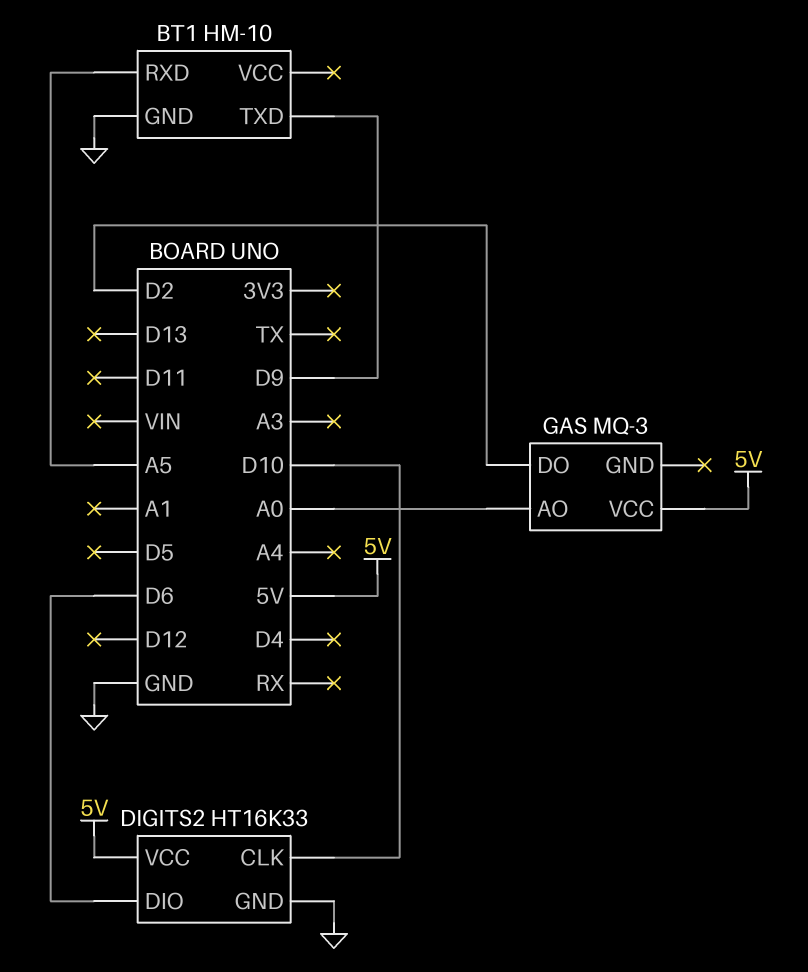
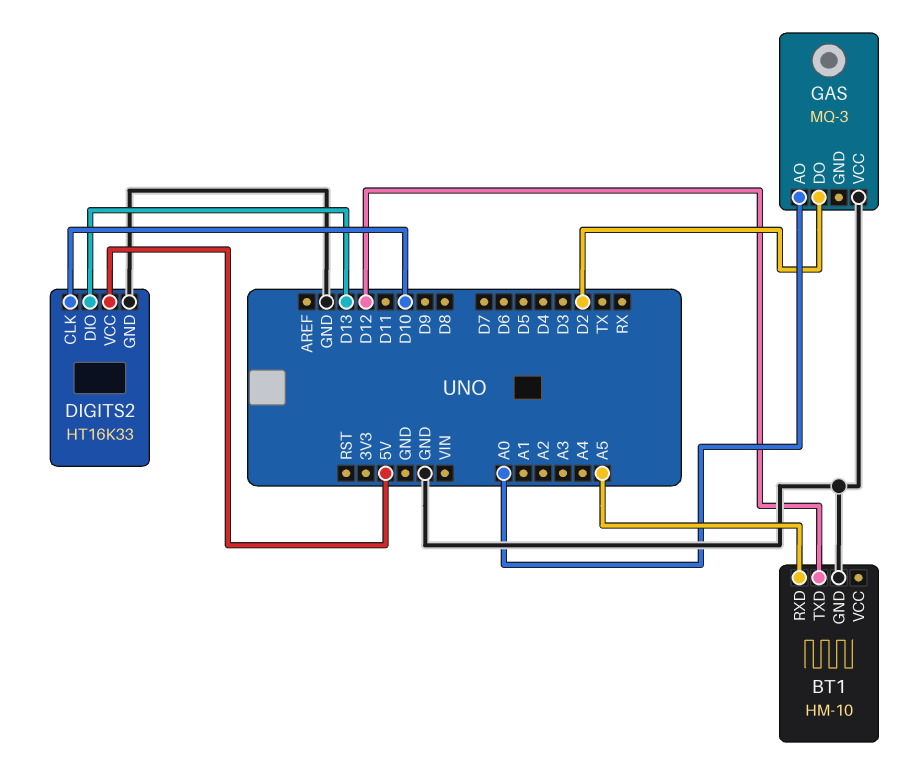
BT1 pin TXD: D9 -> D12
DIGITS2 pin DIO: D6 -> D13
GAS pin VCC: 5V -> GND

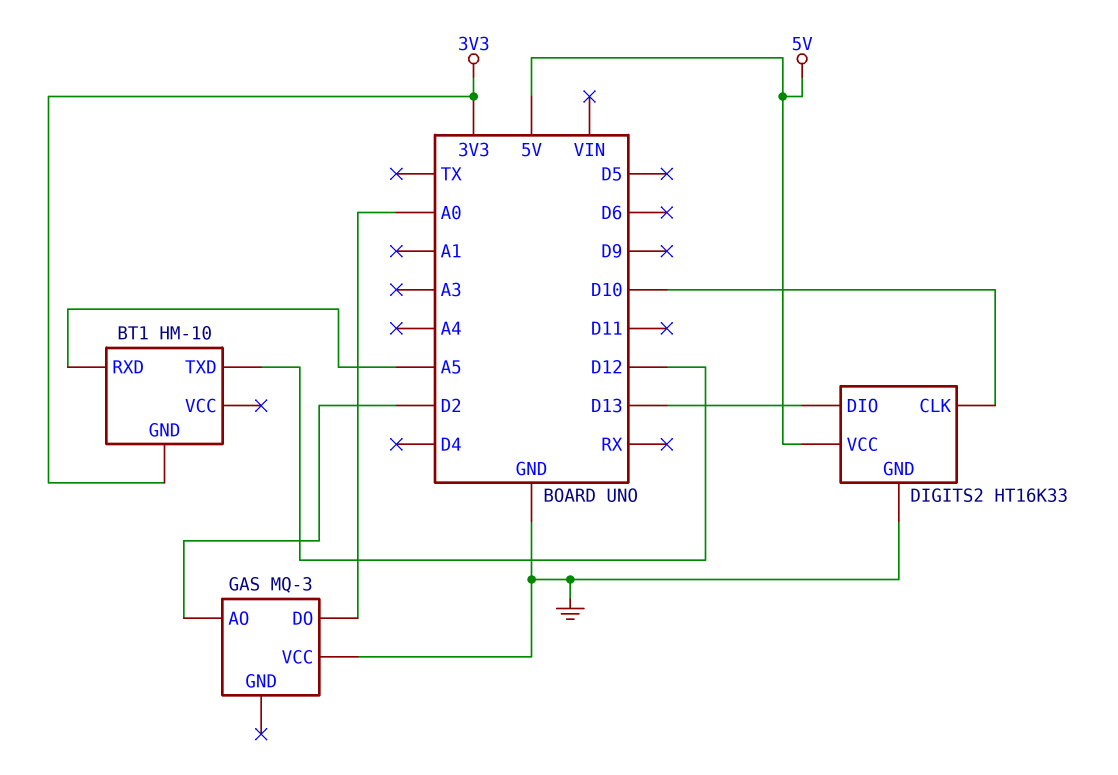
BT1 pin GND: GND -> 3V3
GAS pin AO: A0 -> D2
GAS pin DO: D2 -> A0

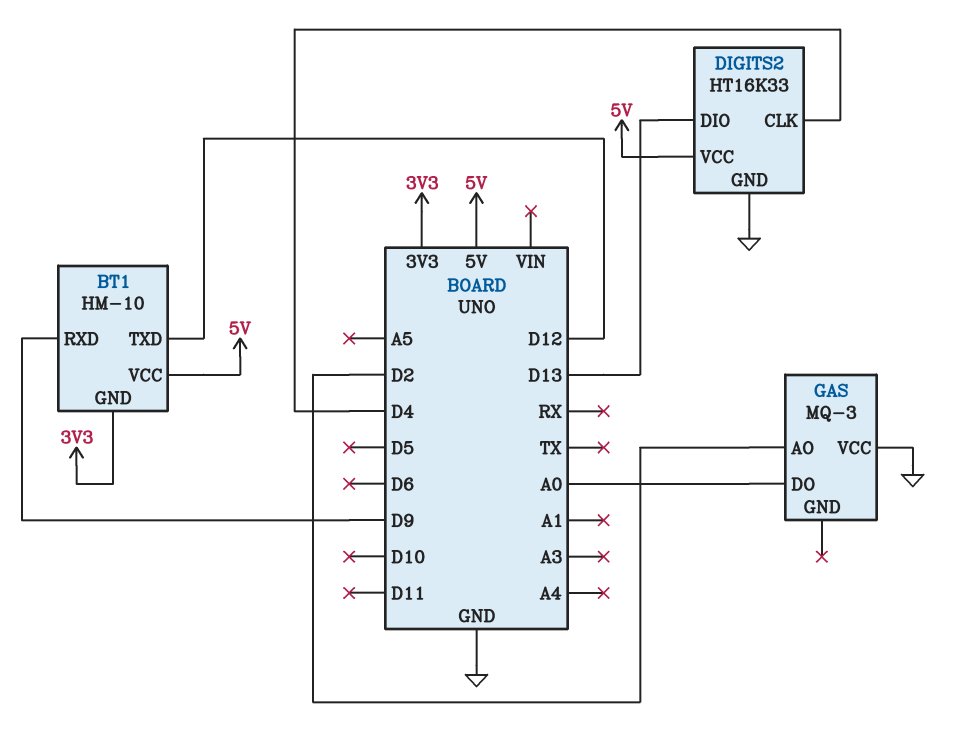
BT1 pin RXD: A5 -> D9
BT1 pin VCC: none -> 5V
DIGITS2 pin CLK: D10 -> D4

